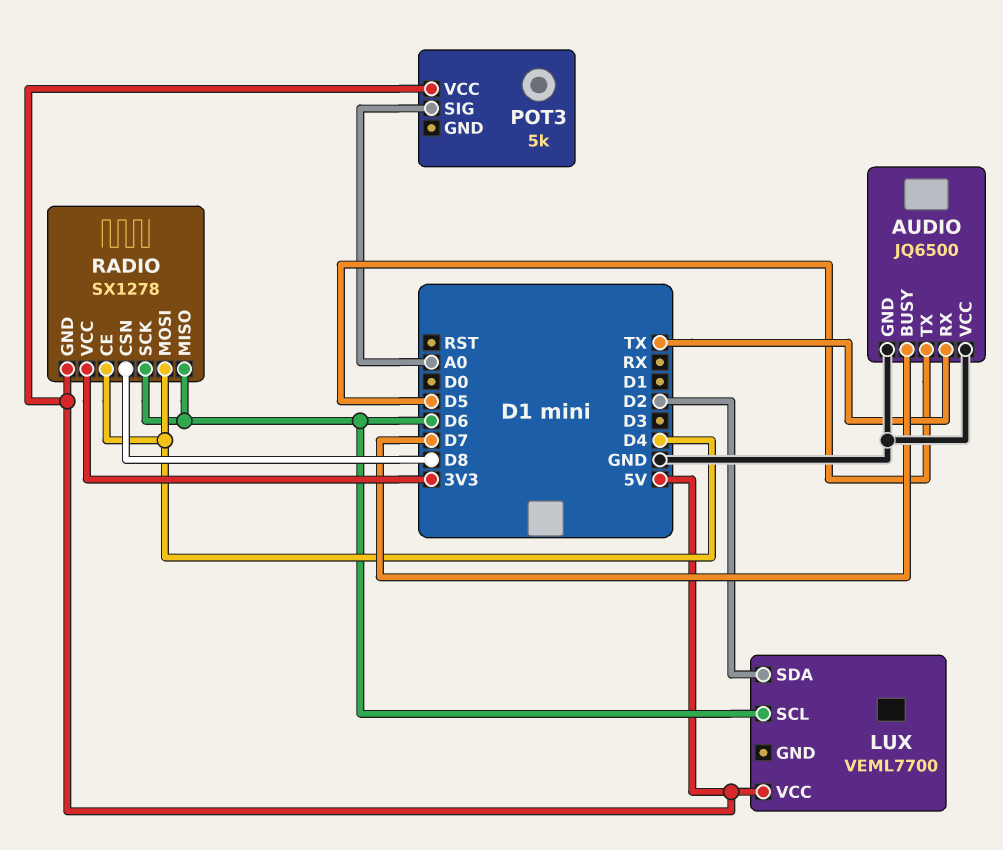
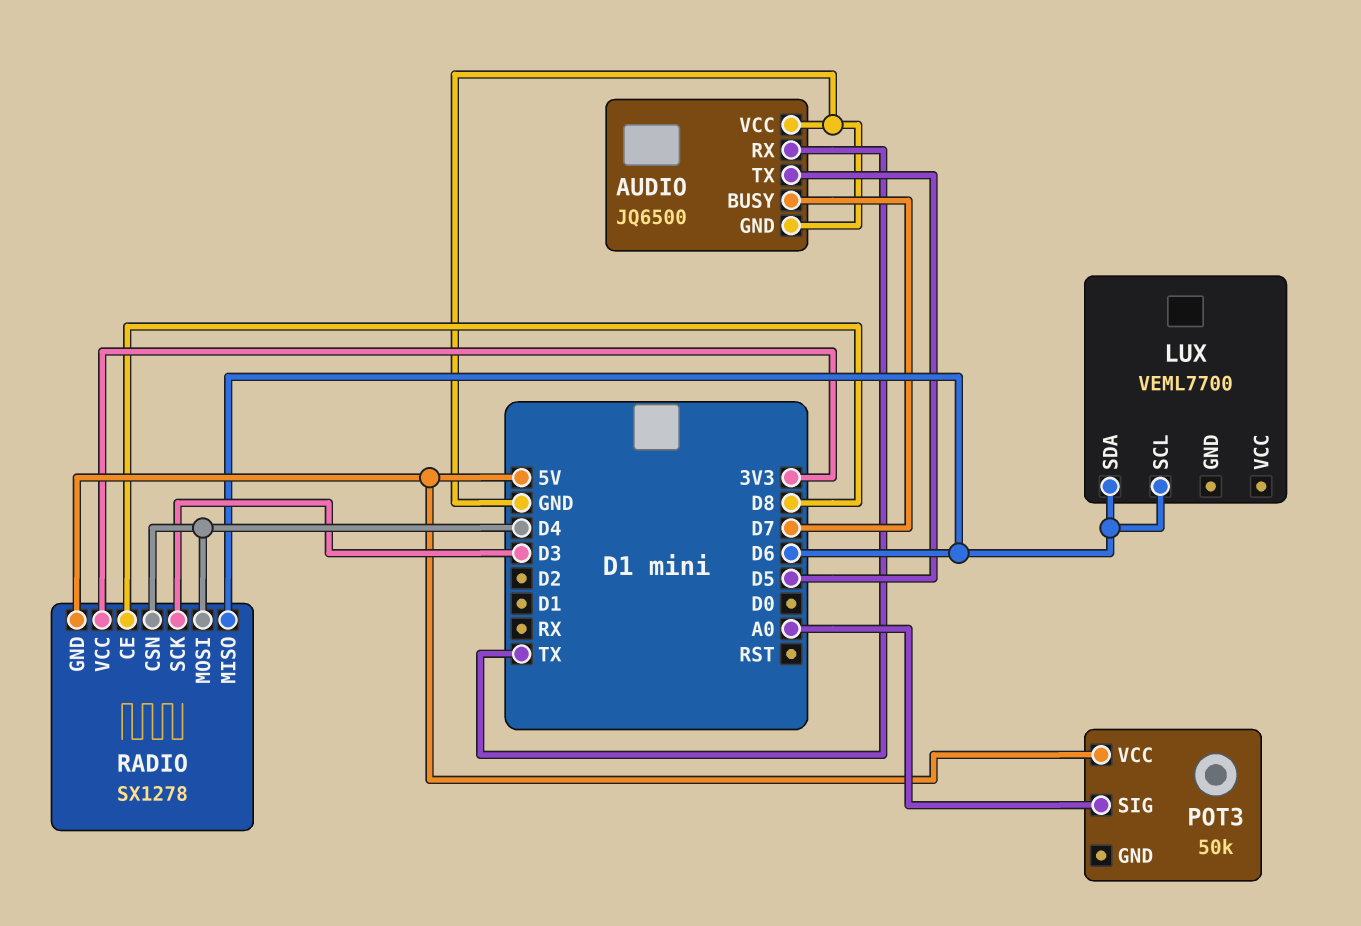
LUX pin SDA: D2 -> D6
LUX pin VCC: 5V -> none
POT3: 5k -> 50k
RADIO pin CE: D4 -> D8
RADIO pin CSN: D8 -> D4
RADIO pin SCK: D6 -> D3

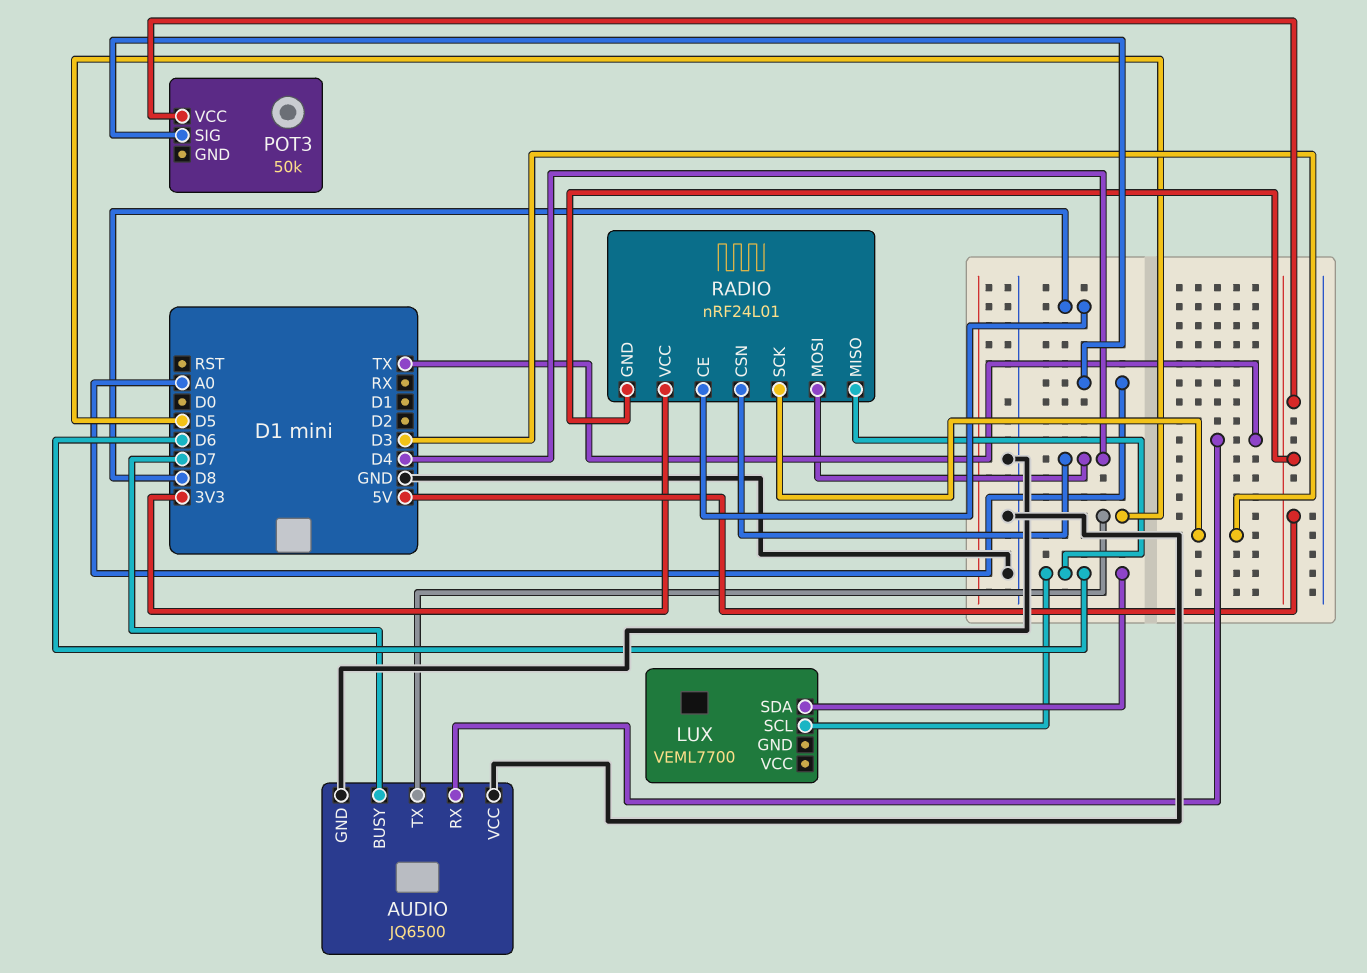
RADIO: SX1278 -> nRF24L01

